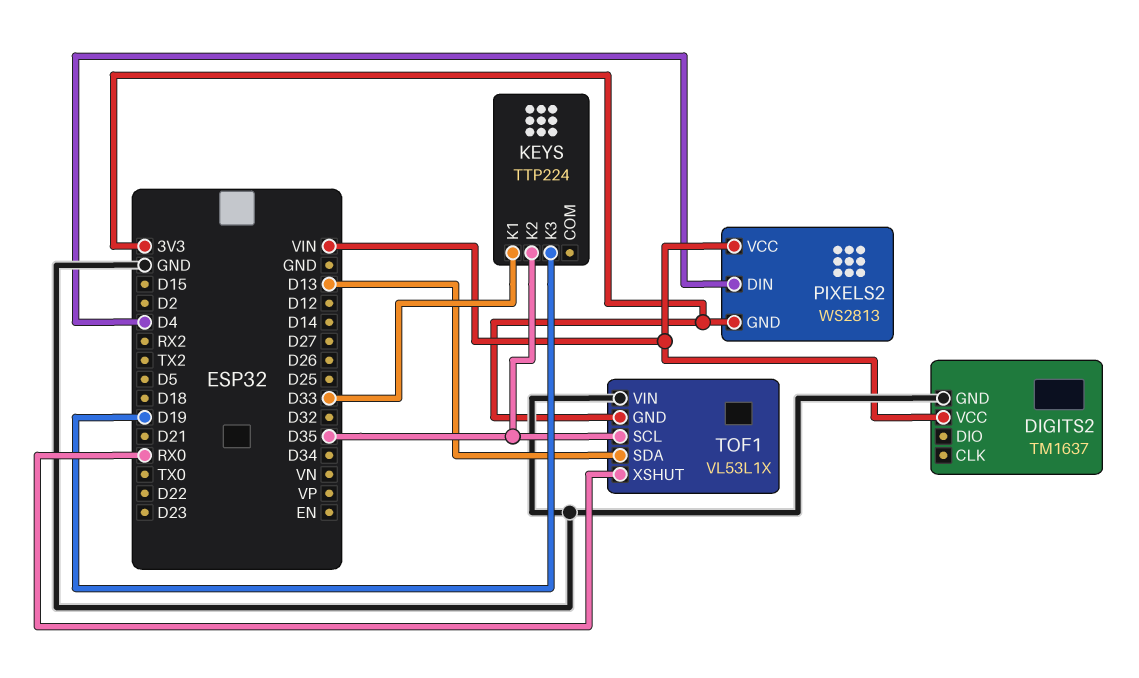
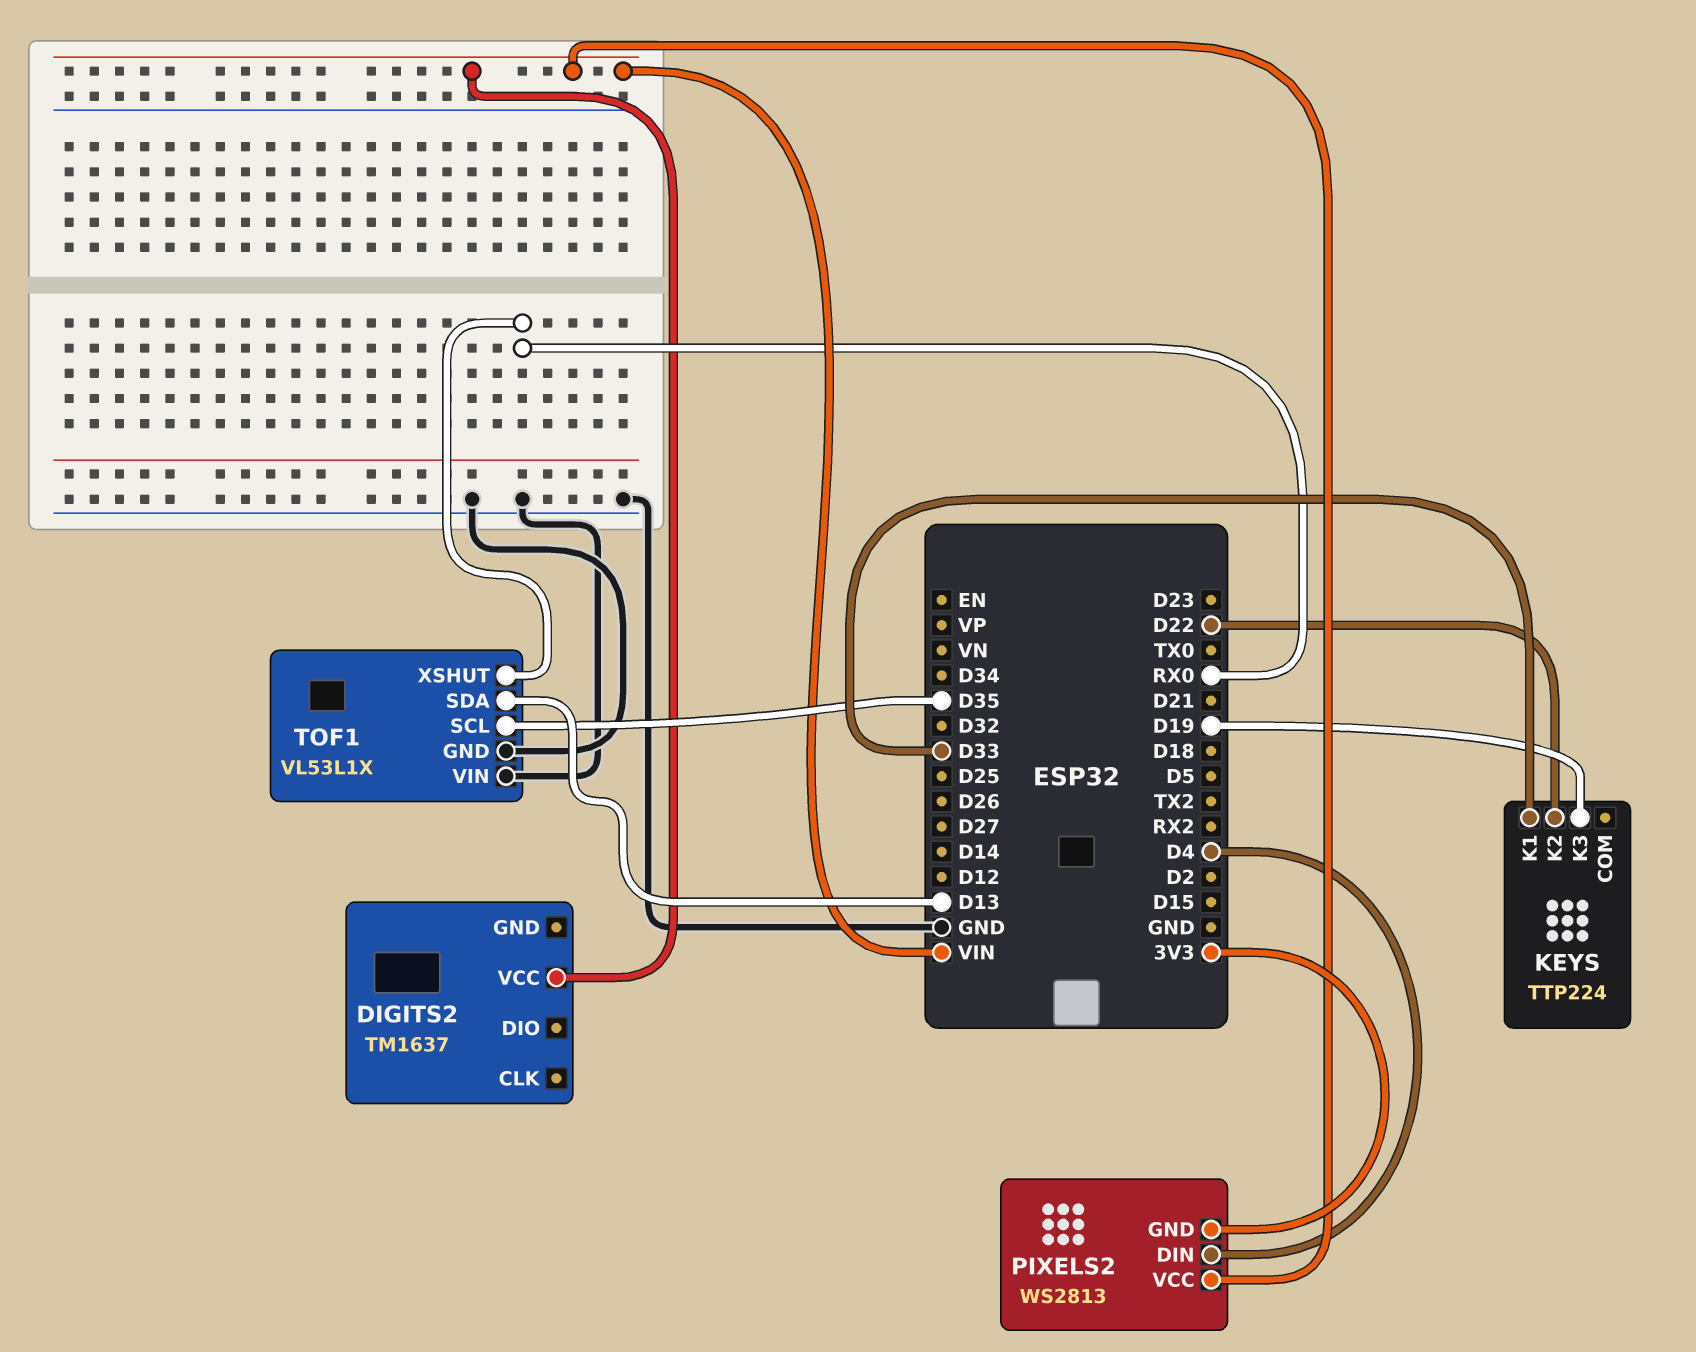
DIGITS2 pin GND: GND -> none
KEYS pin K2: D35 -> D22
TOF1 pin GND: 3V3 -> GND

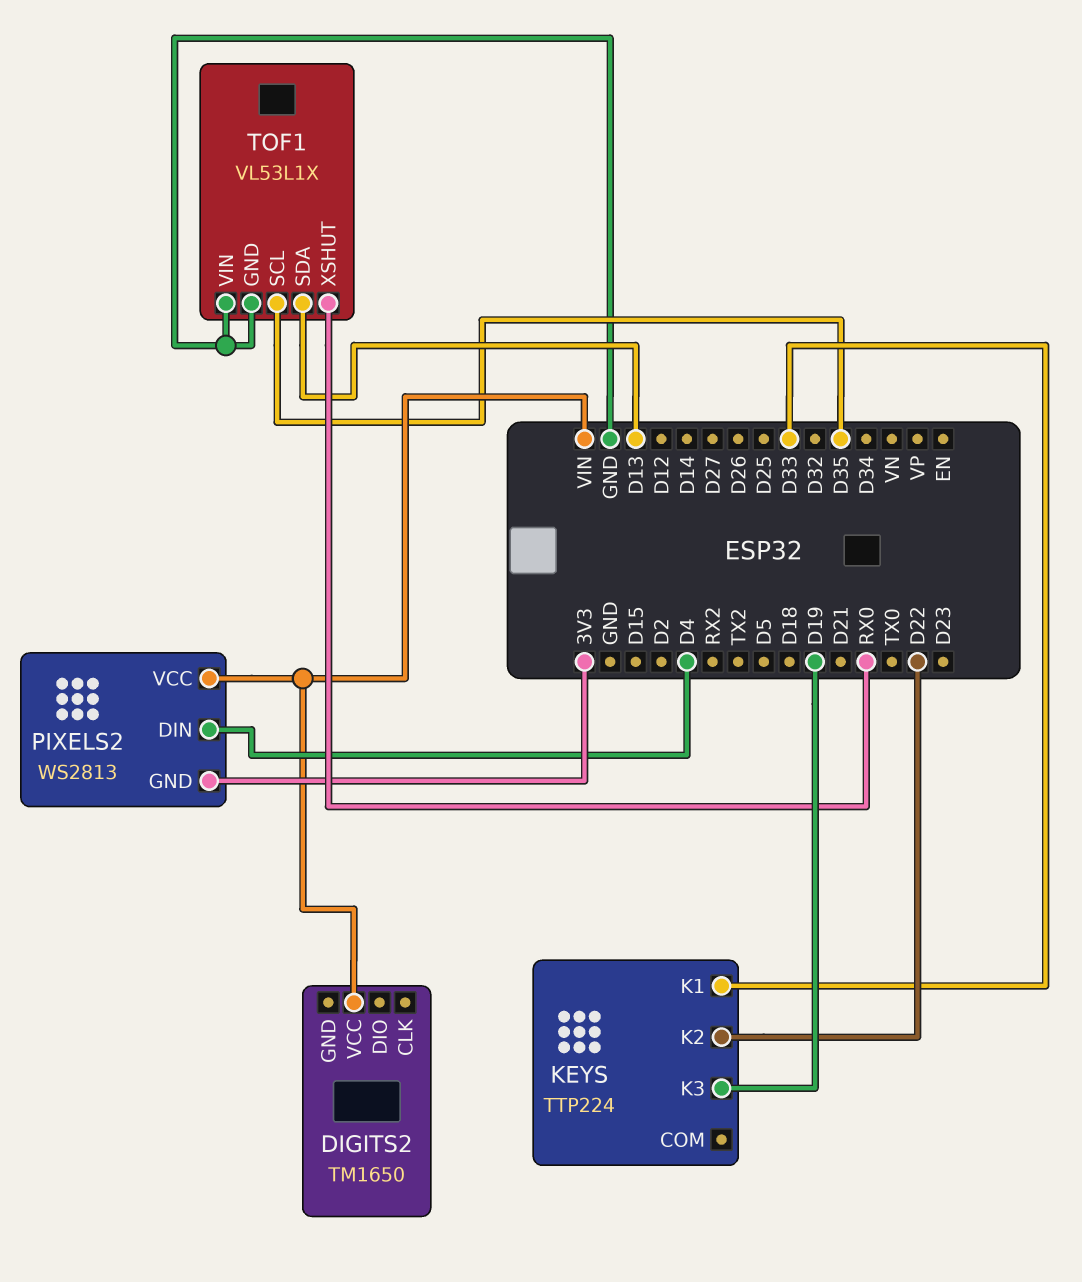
DIGITS2: TM1637 -> TM1650

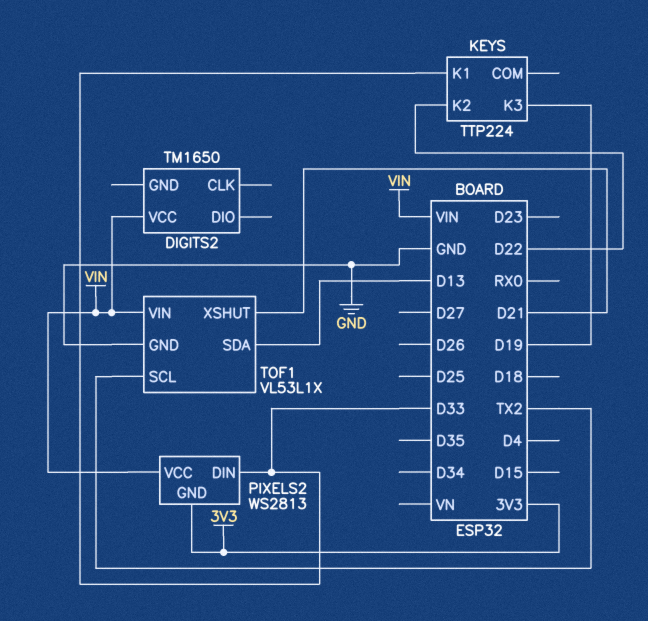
PIXELS2 pin DIN: D4 -> D33
TOF1 pin SCL: D35 -> TX2
TOF1 pin VIN: GND -> VIN
TOF1 pin XSHUT: RX0 -> D21

